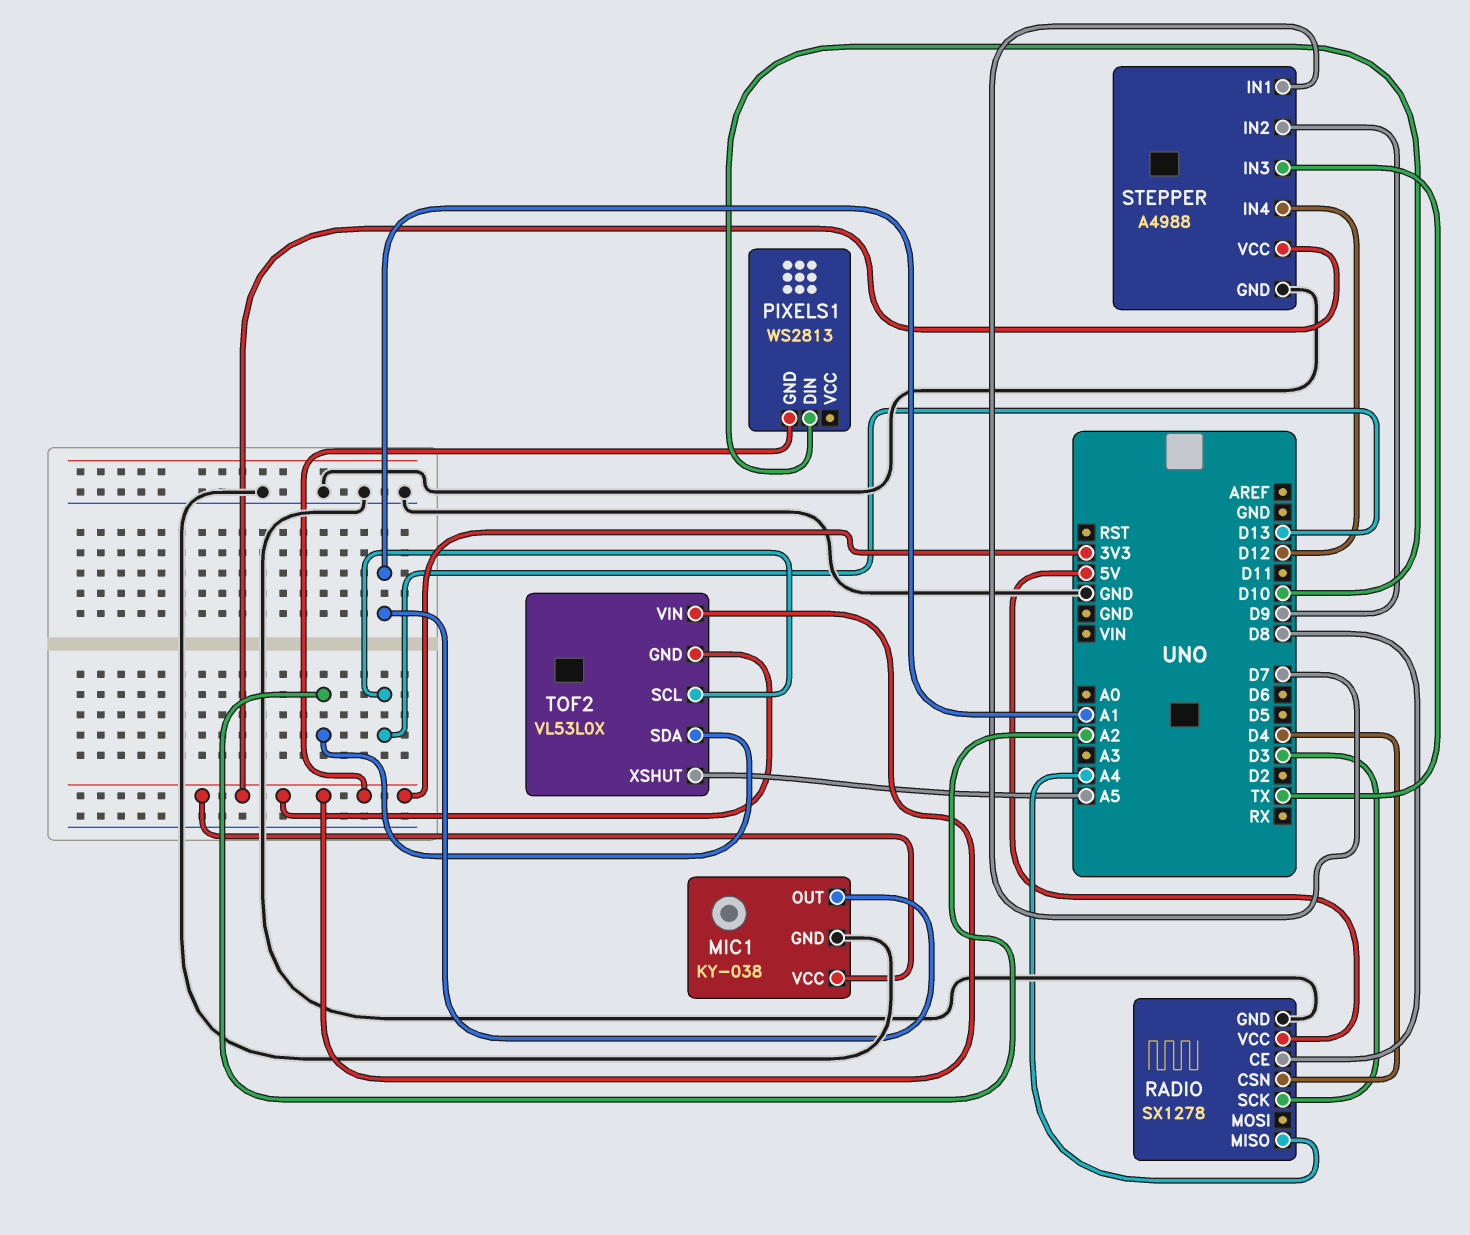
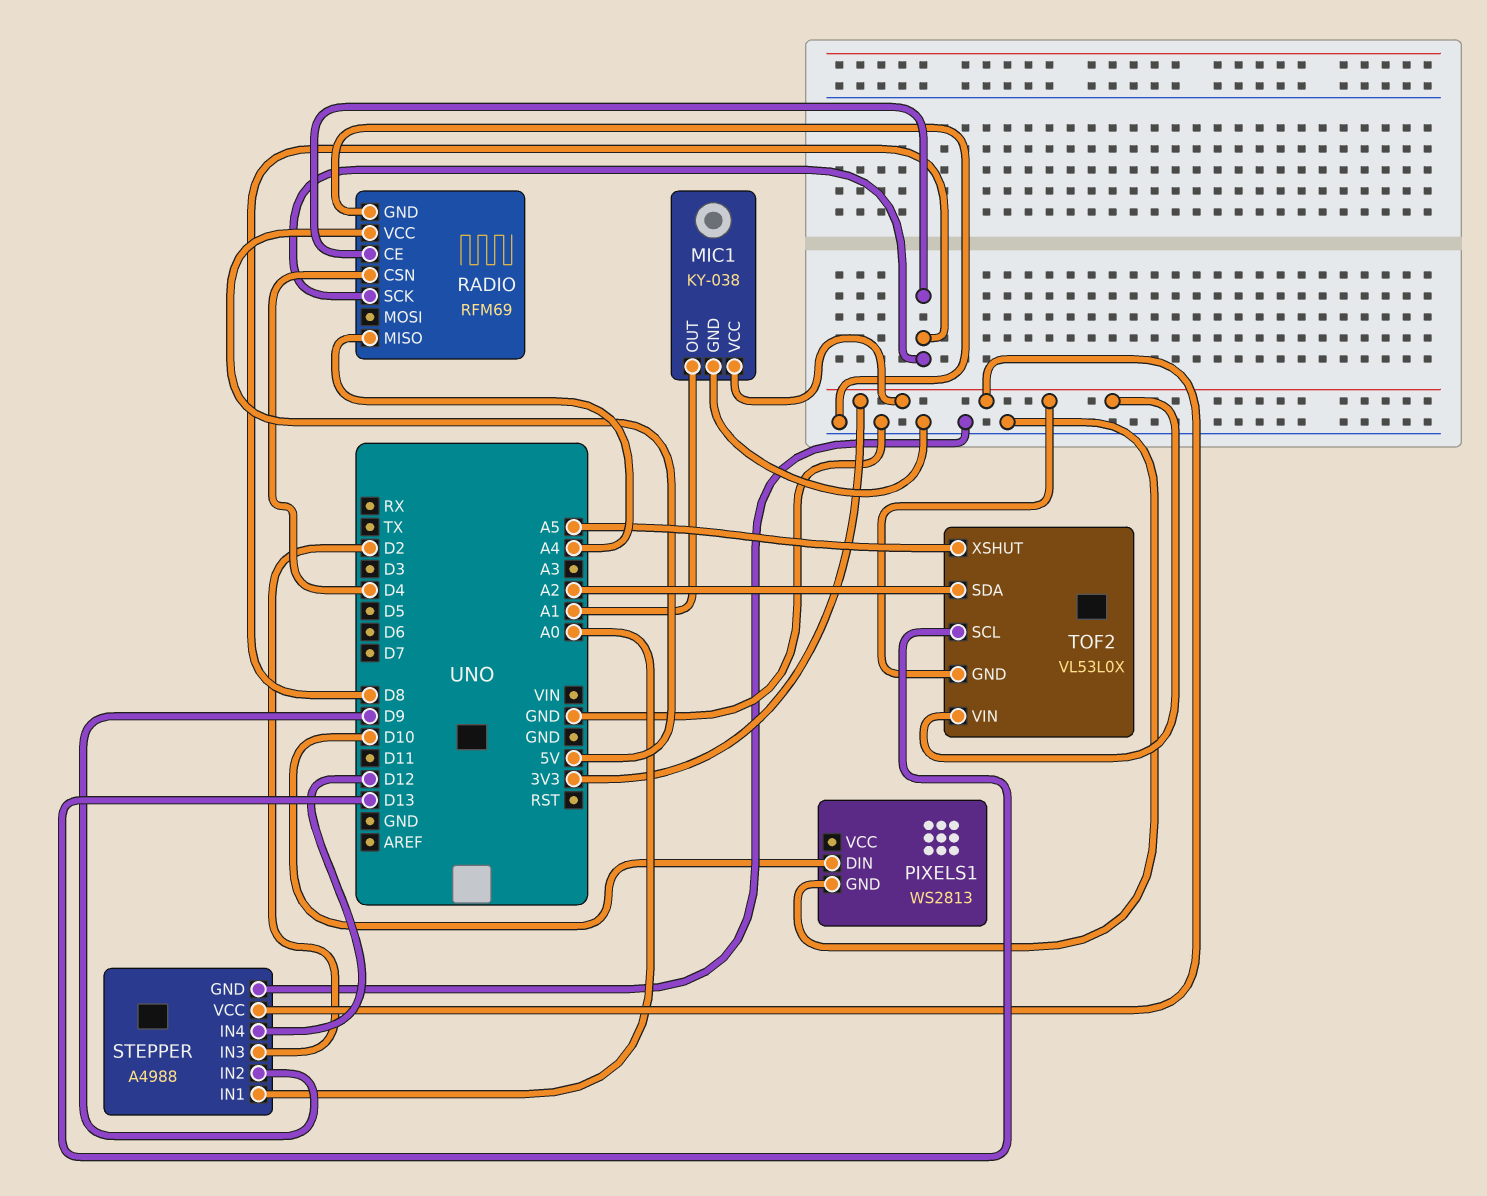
PIXELS1 pin GND: 3V3 -> GND
RADIO: SX1278 -> RFM69
RADIO pin SCK: D3 -> D8
STEPPER pin IN1: D7 -> A0
STEPPER pin IN3: TX -> D2

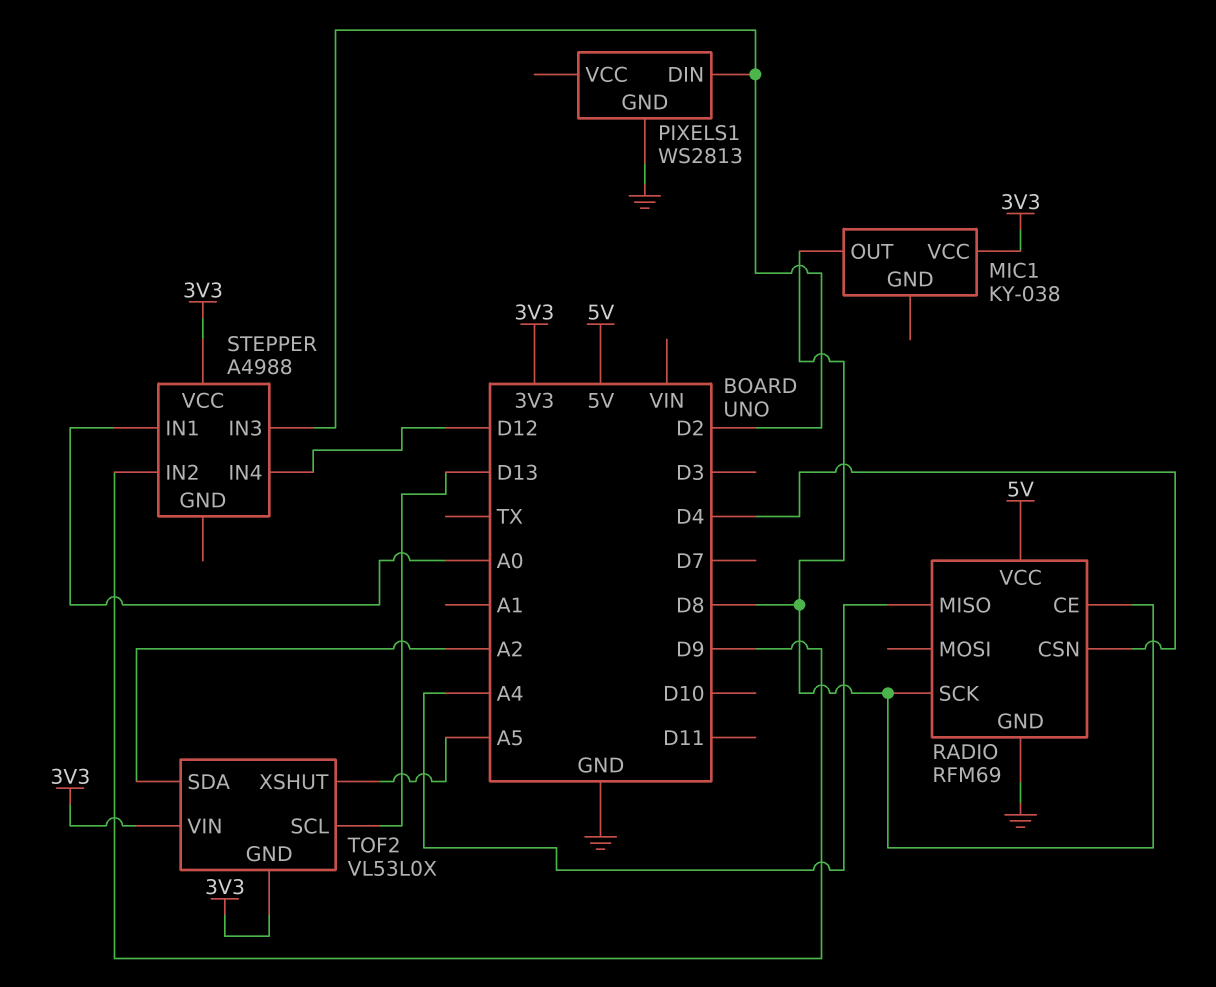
MIC1 pin GND: GND -> none
MIC1 pin OUT: A1 -> D8
PIXELS1 pin DIN: D10 -> D2
STEPPER pin GND: GND -> none

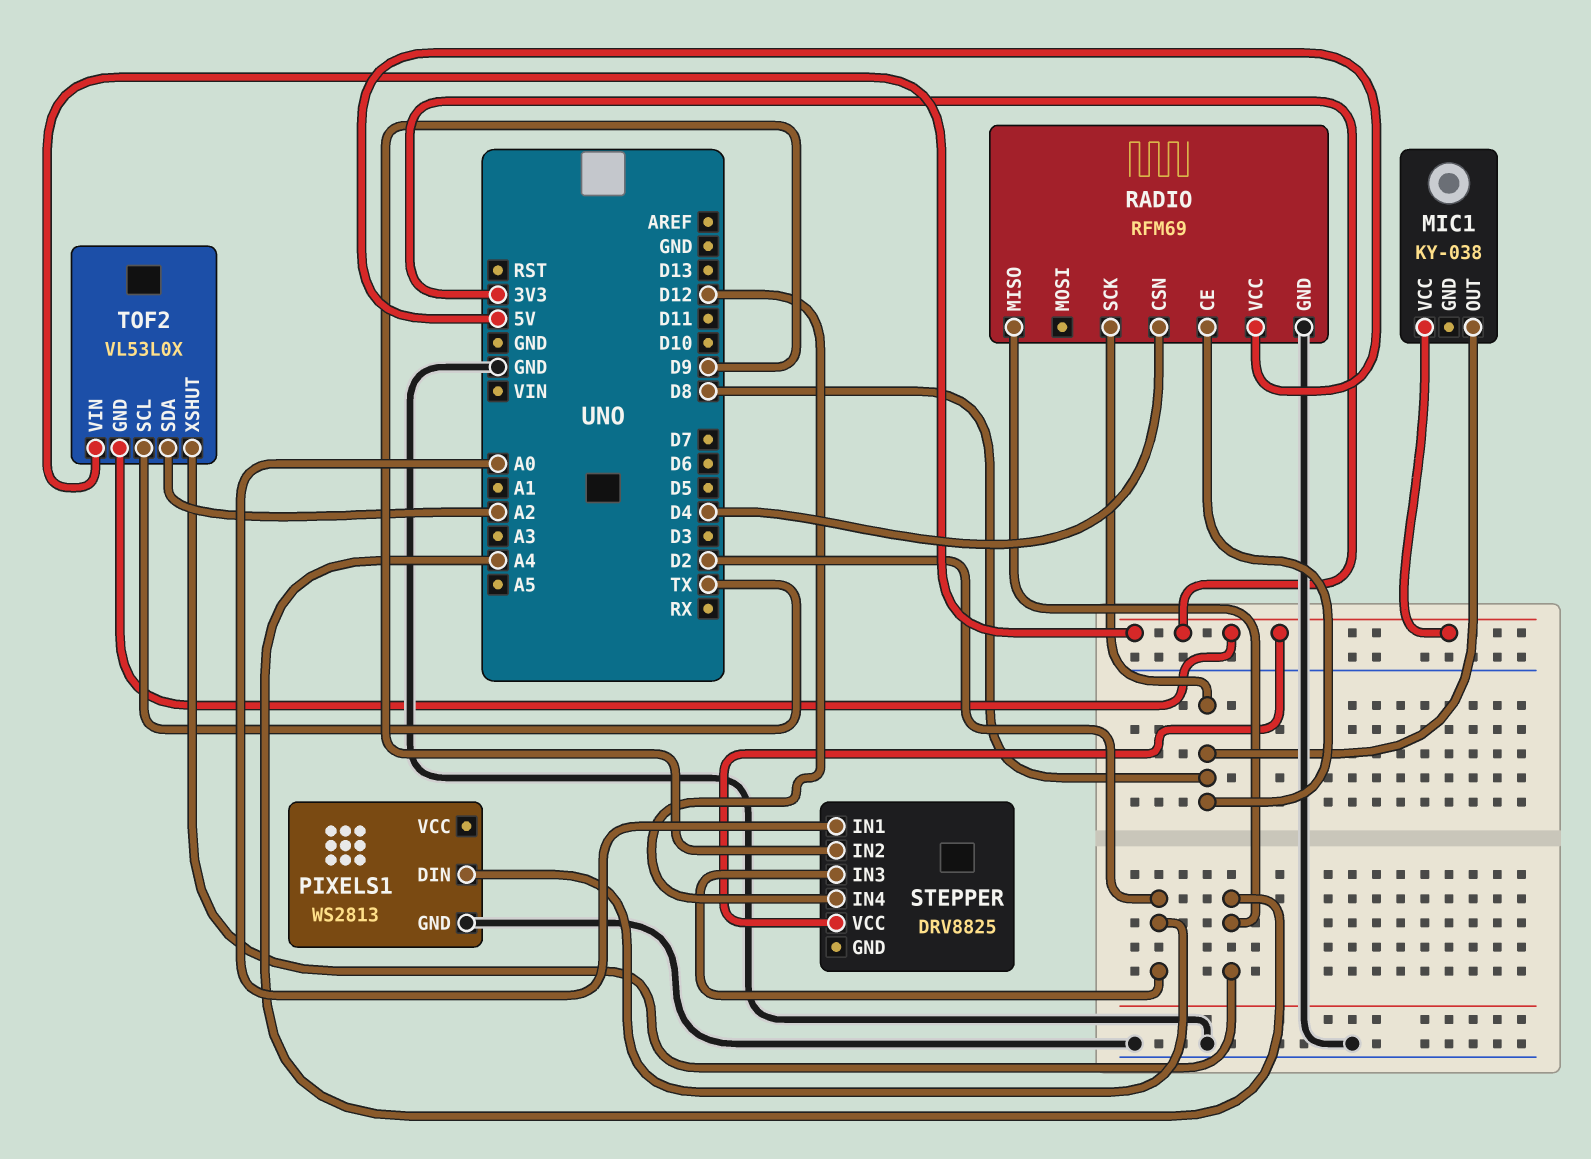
STEPPER: A4988 -> DRV8825
TOF2 pin SCL: D13 -> TX
TOF2 pin XSHUT: A5 -> A4

